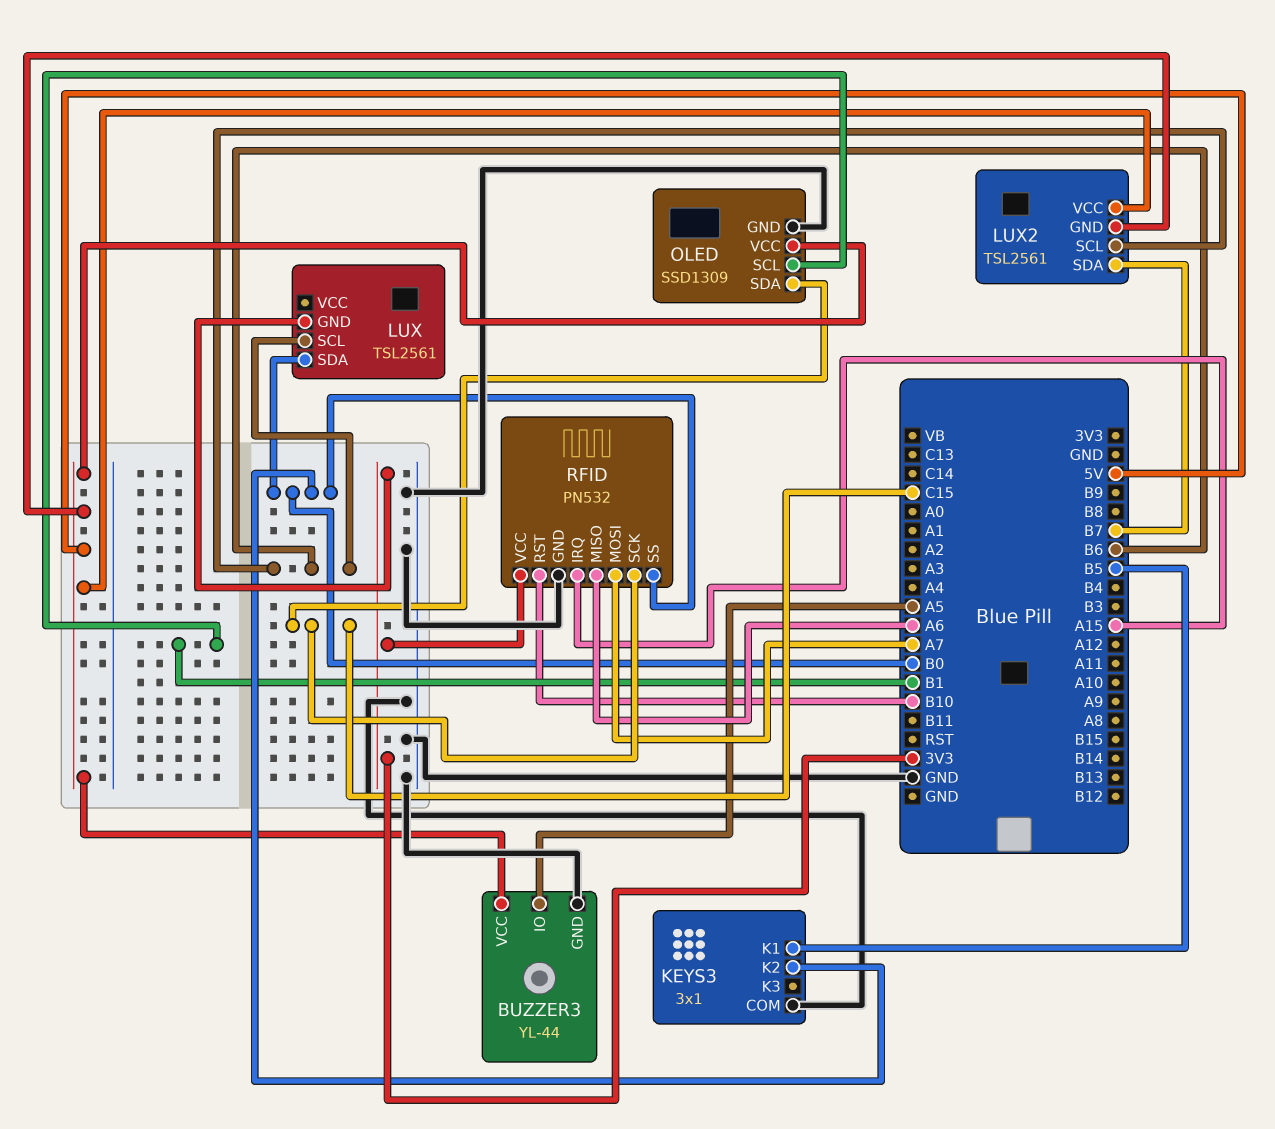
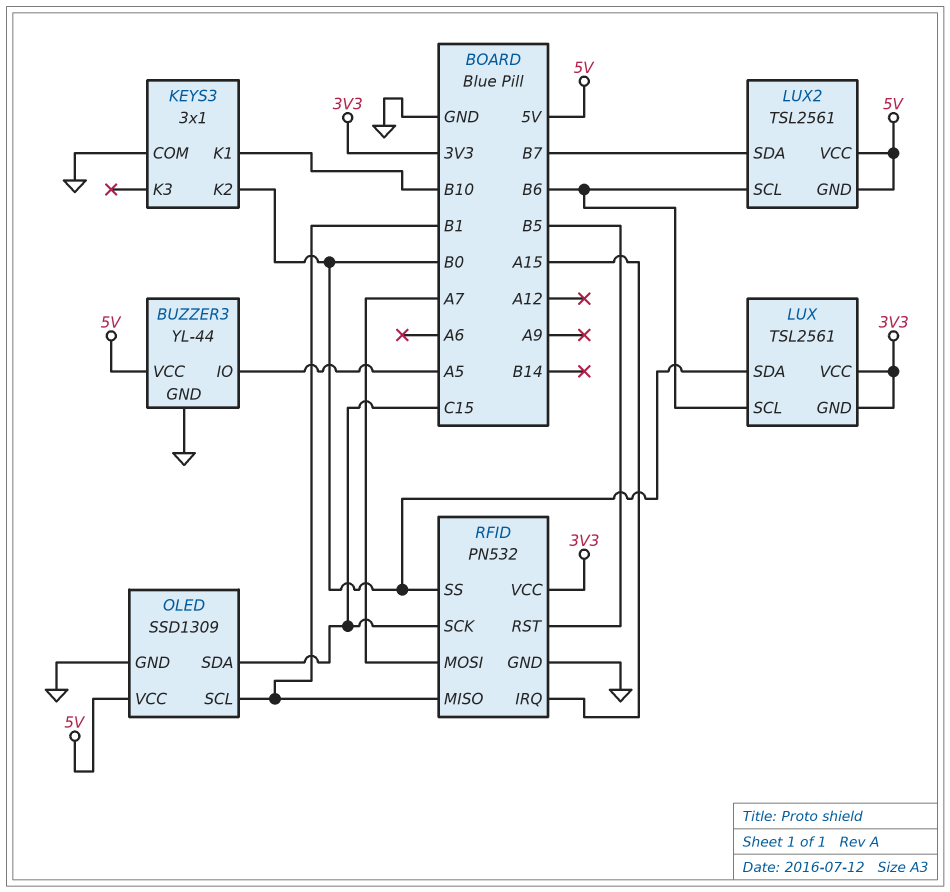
KEYS3 pin K1: B5 -> B10
LUX pin VCC: none -> 3V3
RFID pin MISO: A6 -> B1
RFID pin RST: B10 -> B5

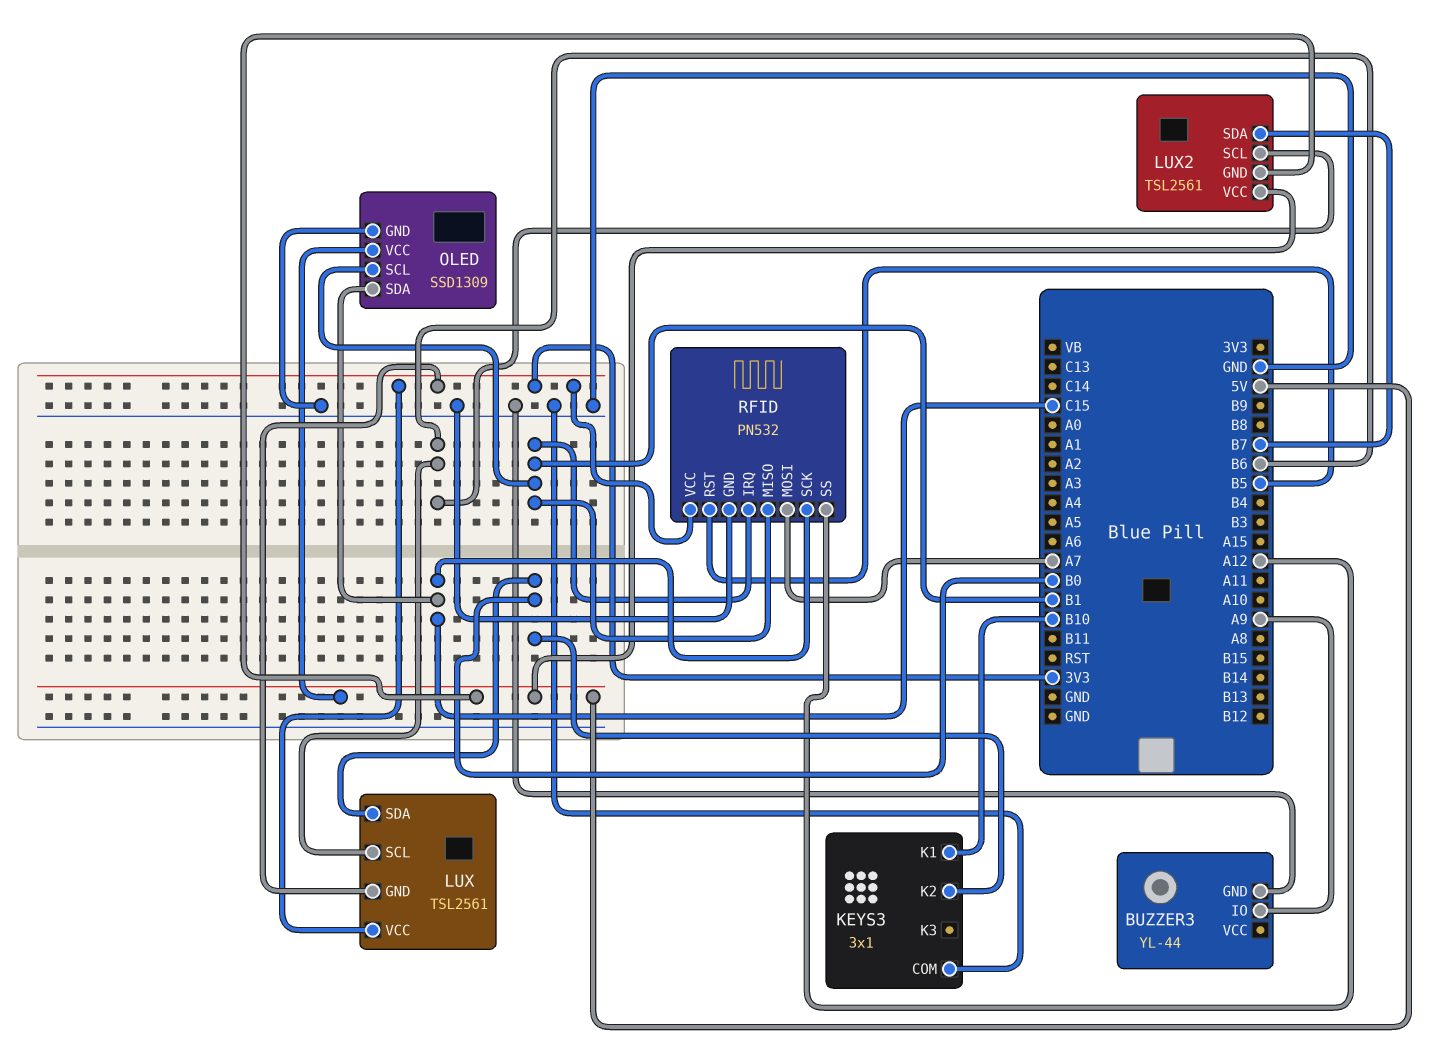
BUZZER3 pin IO: A5 -> A9
BUZZER3 pin VCC: 5V -> none
RFID pin IRQ: A15 -> B1
RFID pin SS: B0 -> A12

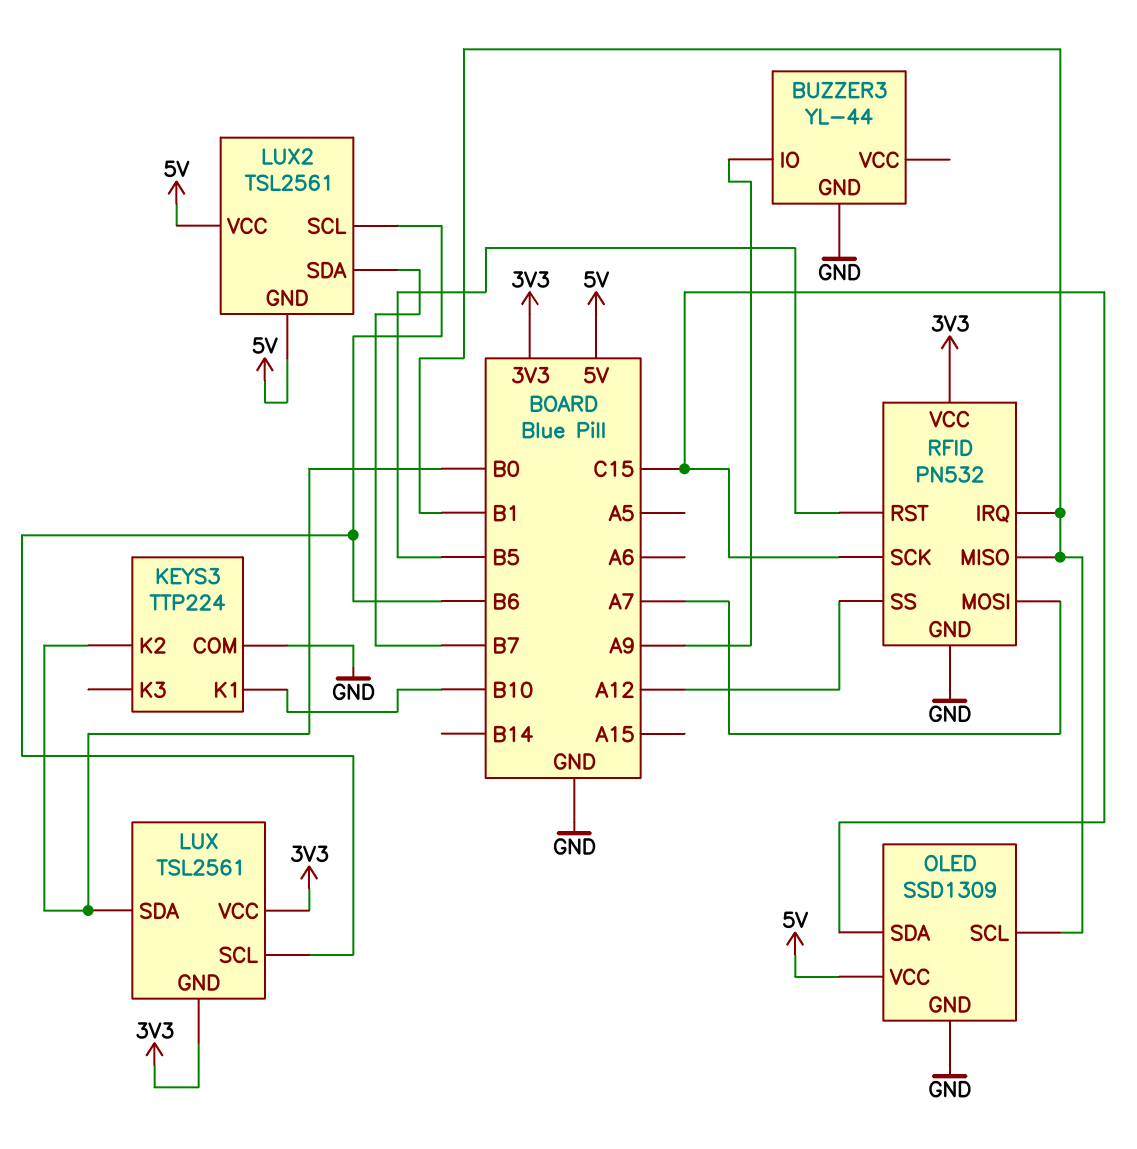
KEYS3: 3x1 -> TTP224

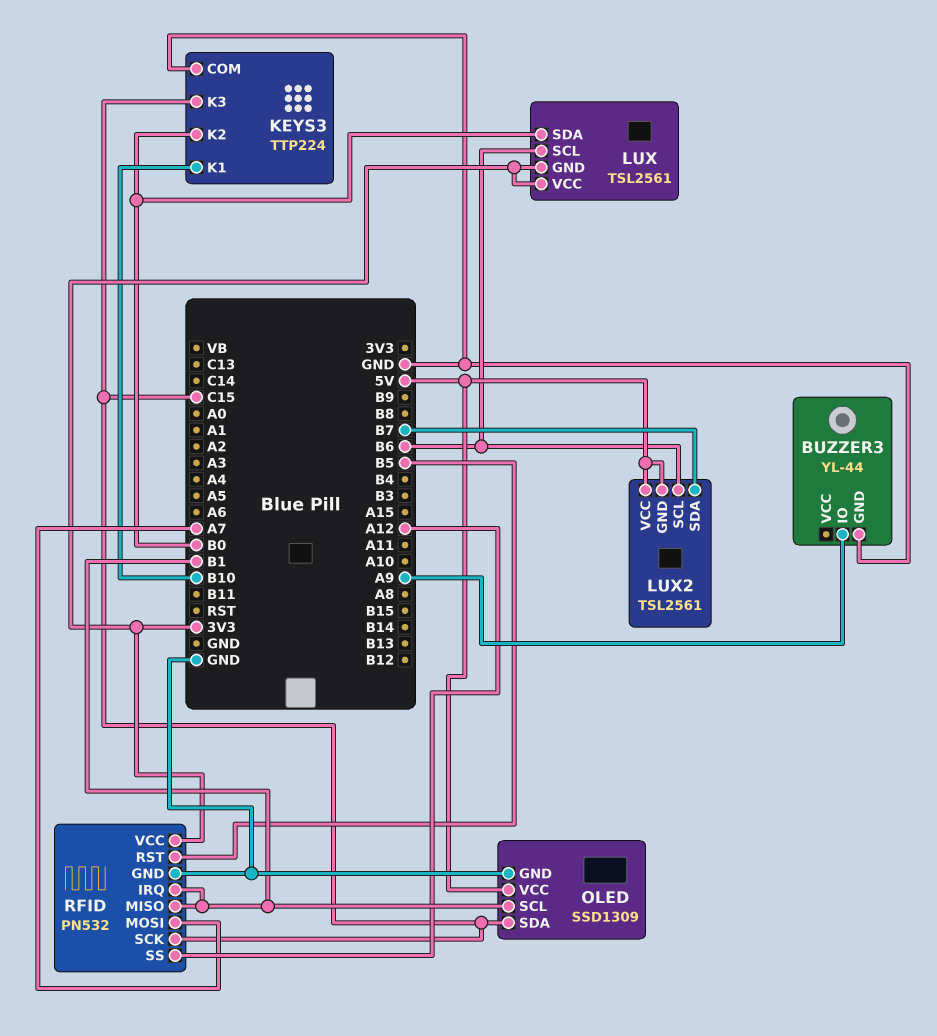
KEYS3 pin K3: none -> C15

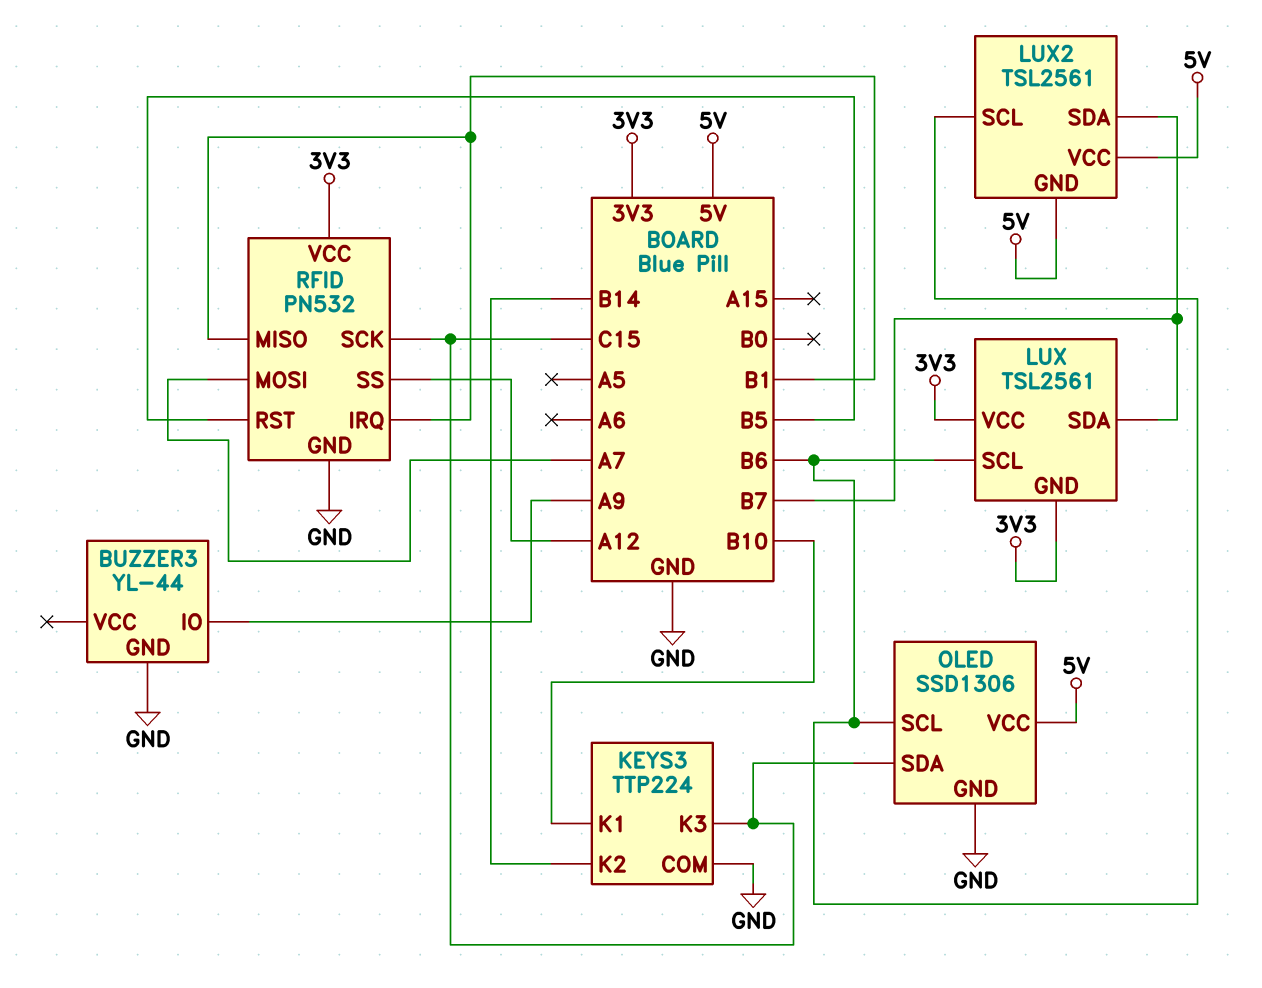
KEYS3 pin K2: B0 -> B14
LUX pin SDA: B0 -> B7
OLED: SSD1309 -> SSD1306
OLED pin SCL: B1 -> B6

